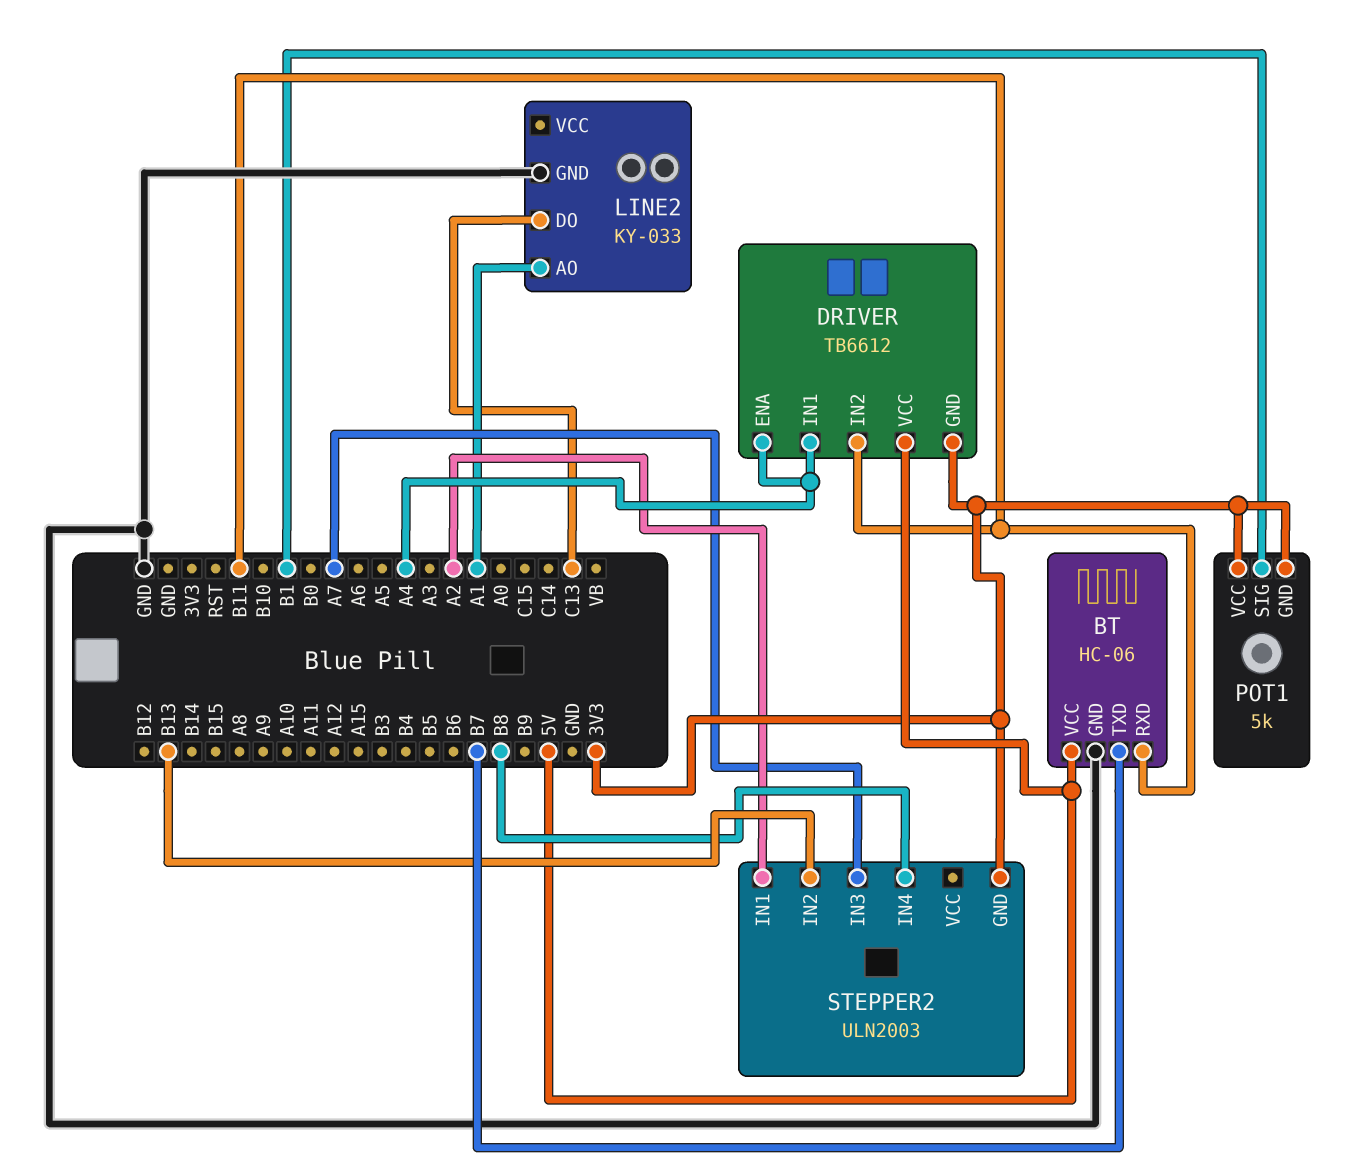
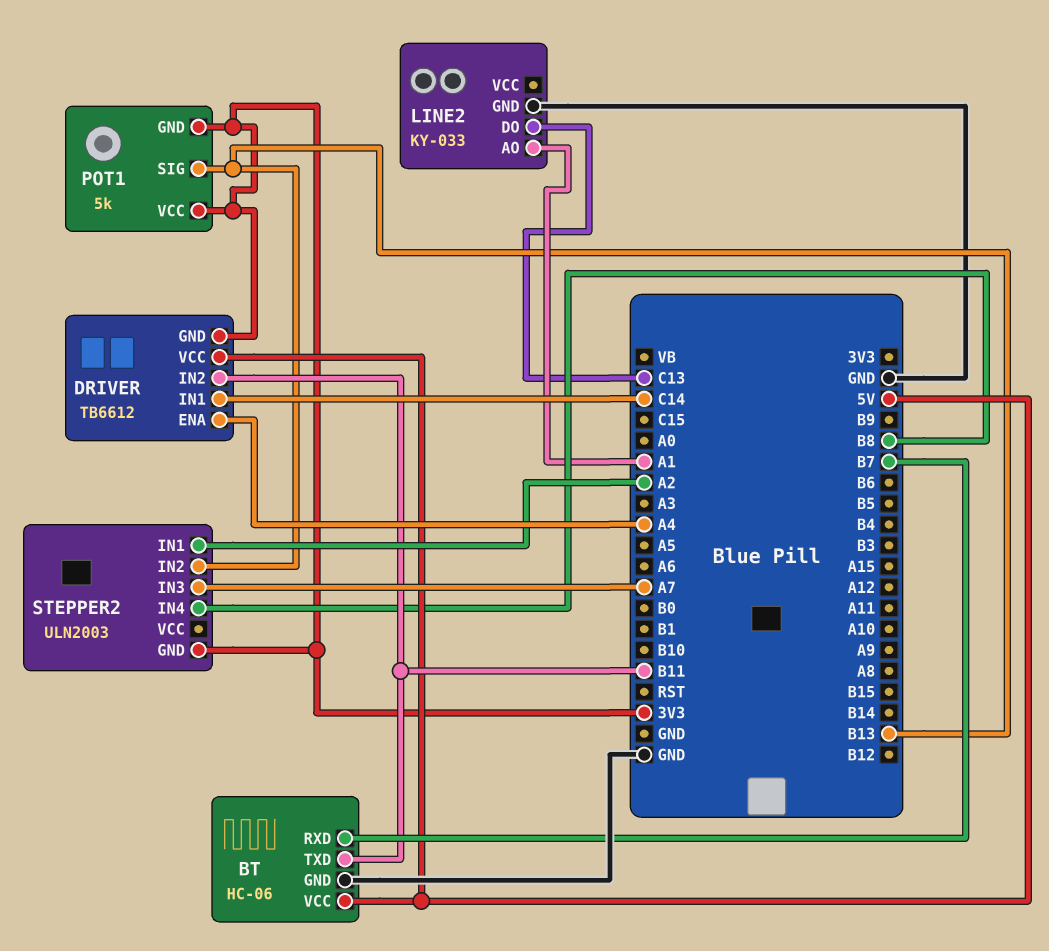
BT pin RXD: B11 -> B7
BT pin TXD: B7 -> B11
DRIVER pin IN1: A4 -> C14
POT1 pin SIG: B1 -> B13

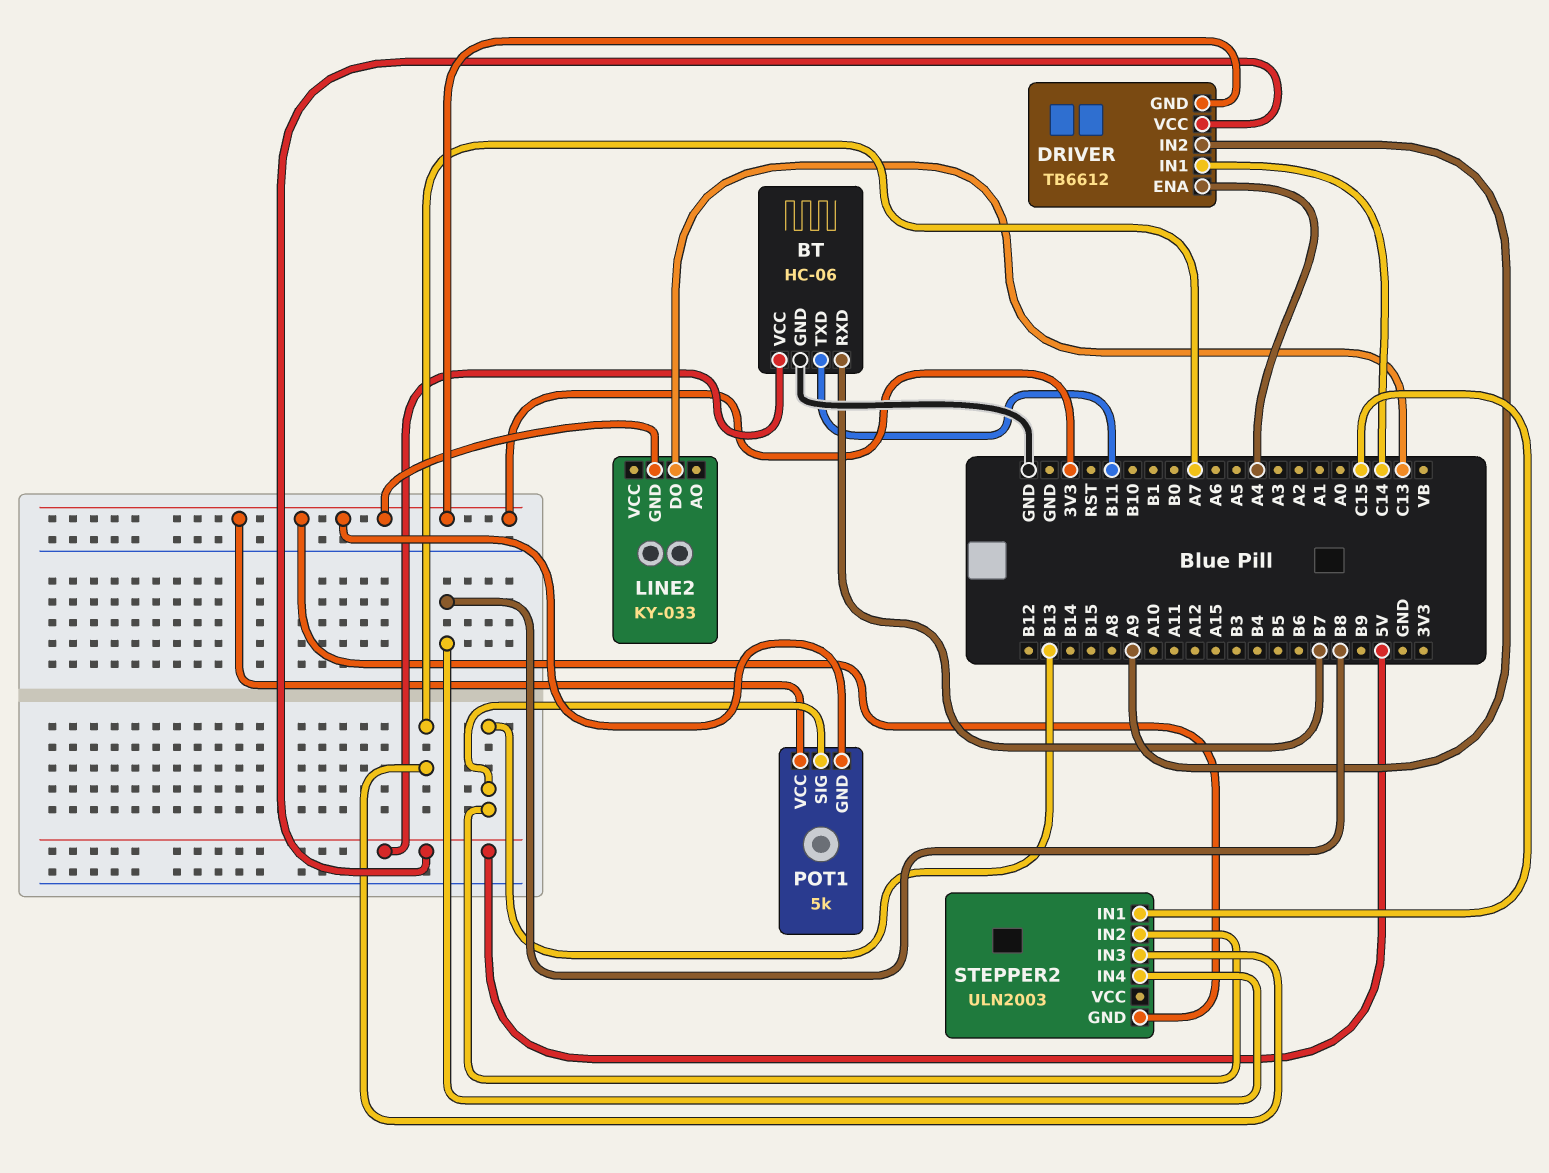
DRIVER pin IN2: B11 -> A9
LINE2 pin AO: A1 -> none
LINE2 pin GND: GND -> 3V3
STEPPER2 pin IN1: A2 -> C15

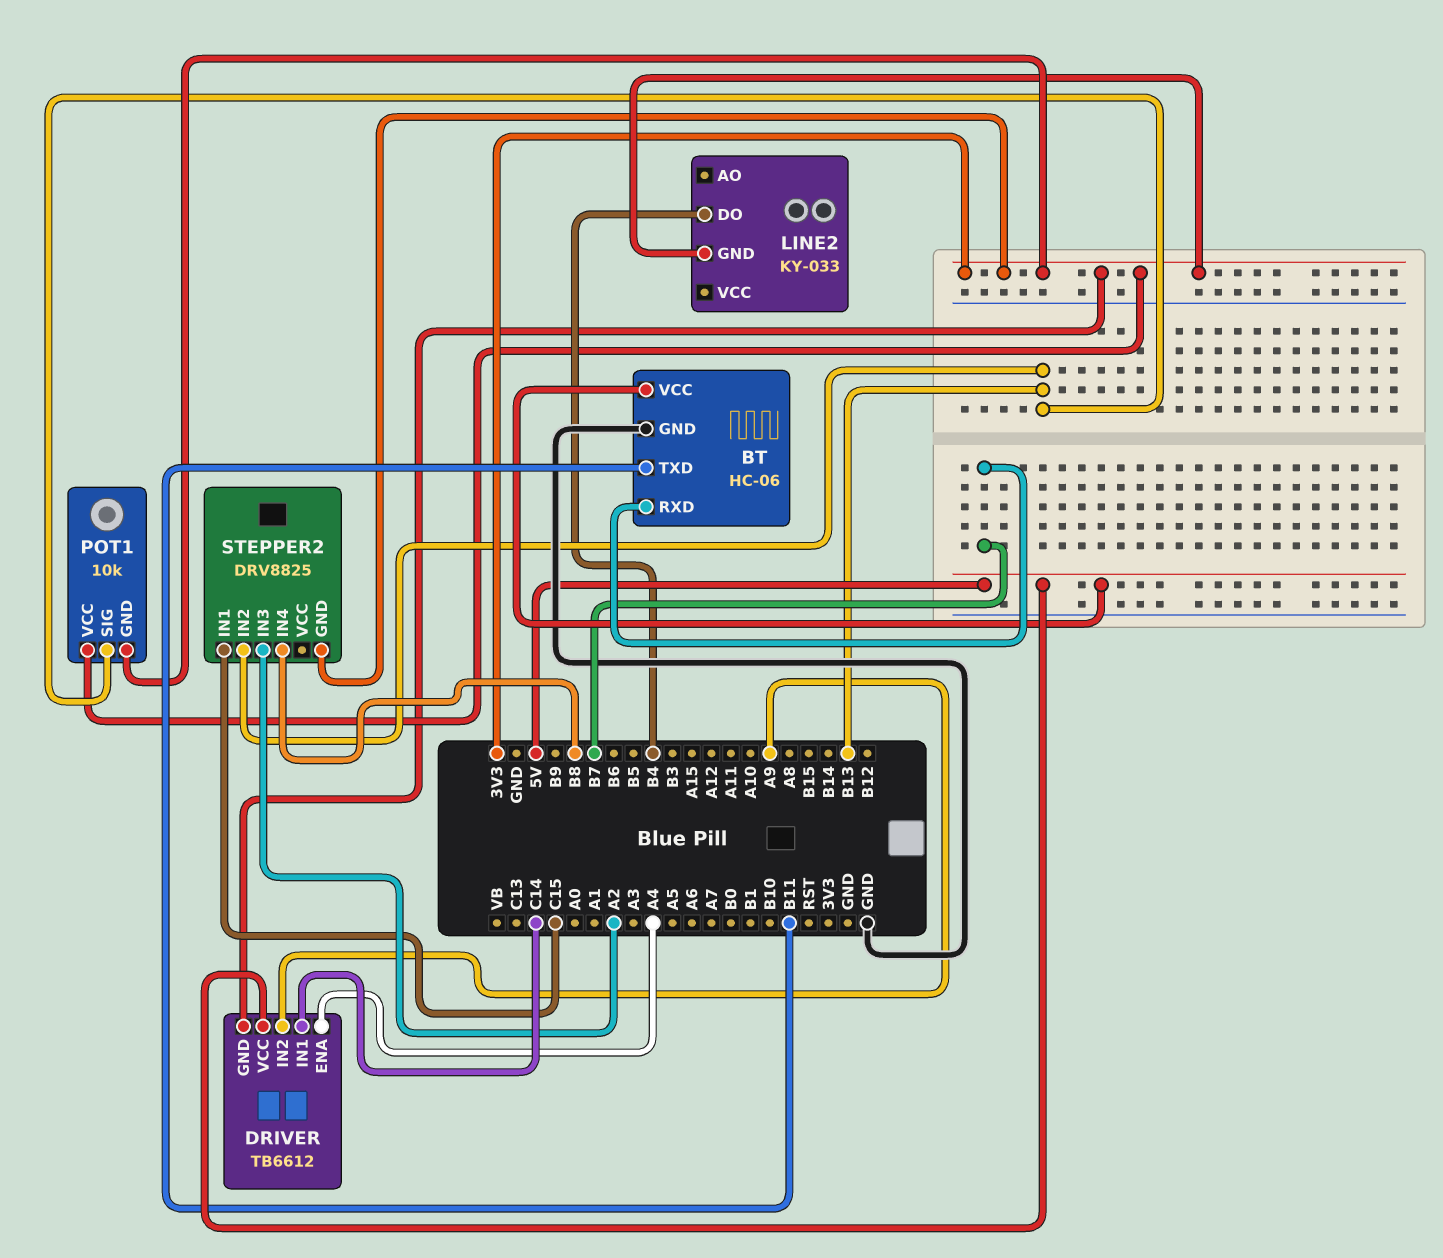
LINE2 pin DO: C13 -> B4
POT1: 5k -> 10k
STEPPER2: ULN2003 -> DRV8825
STEPPER2 pin IN3: A7 -> A2

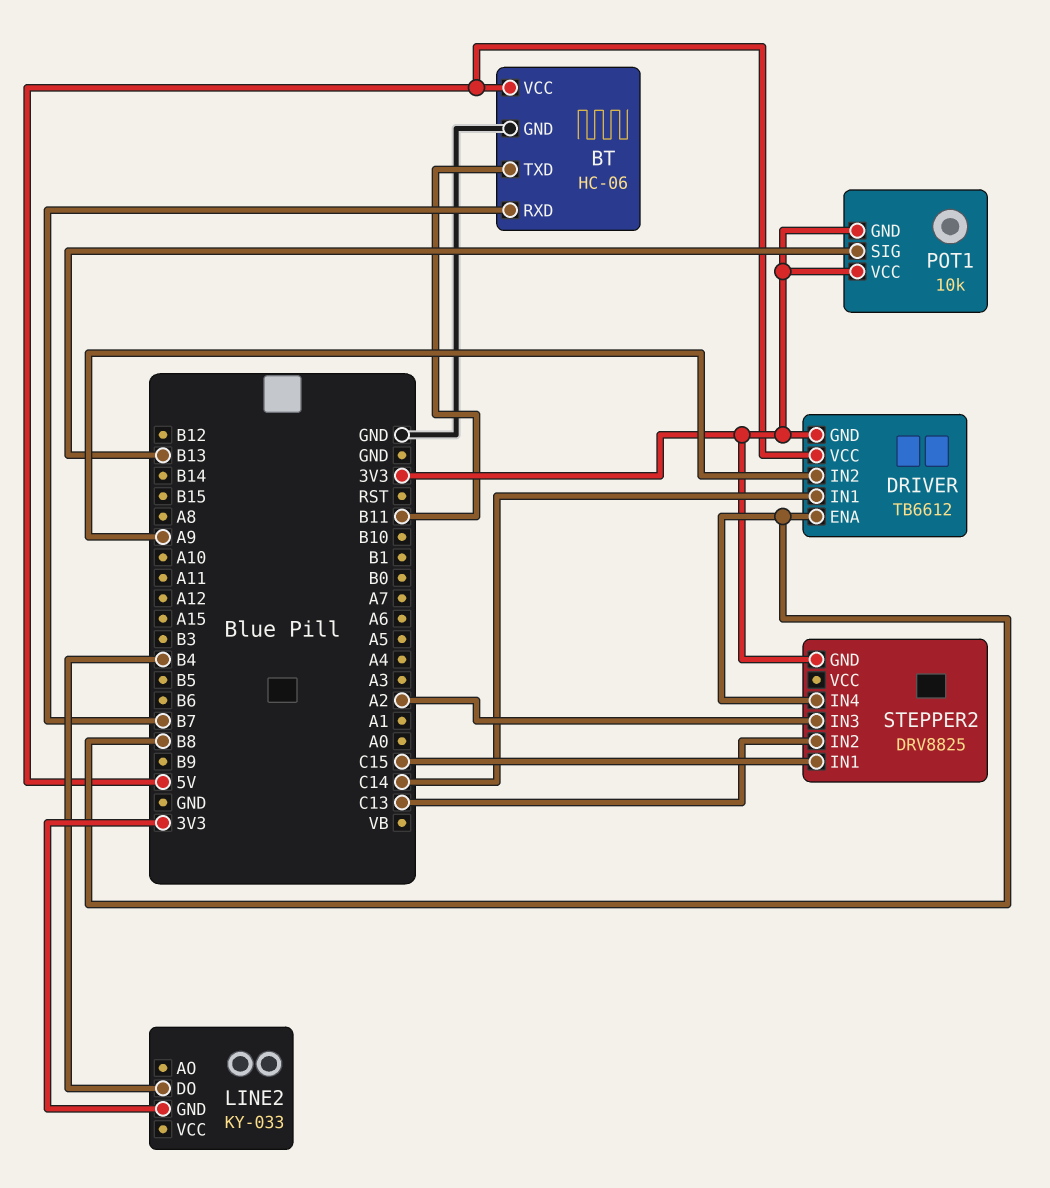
DRIVER pin ENA: A4 -> B8
STEPPER2 pin IN2: B13 -> C13

